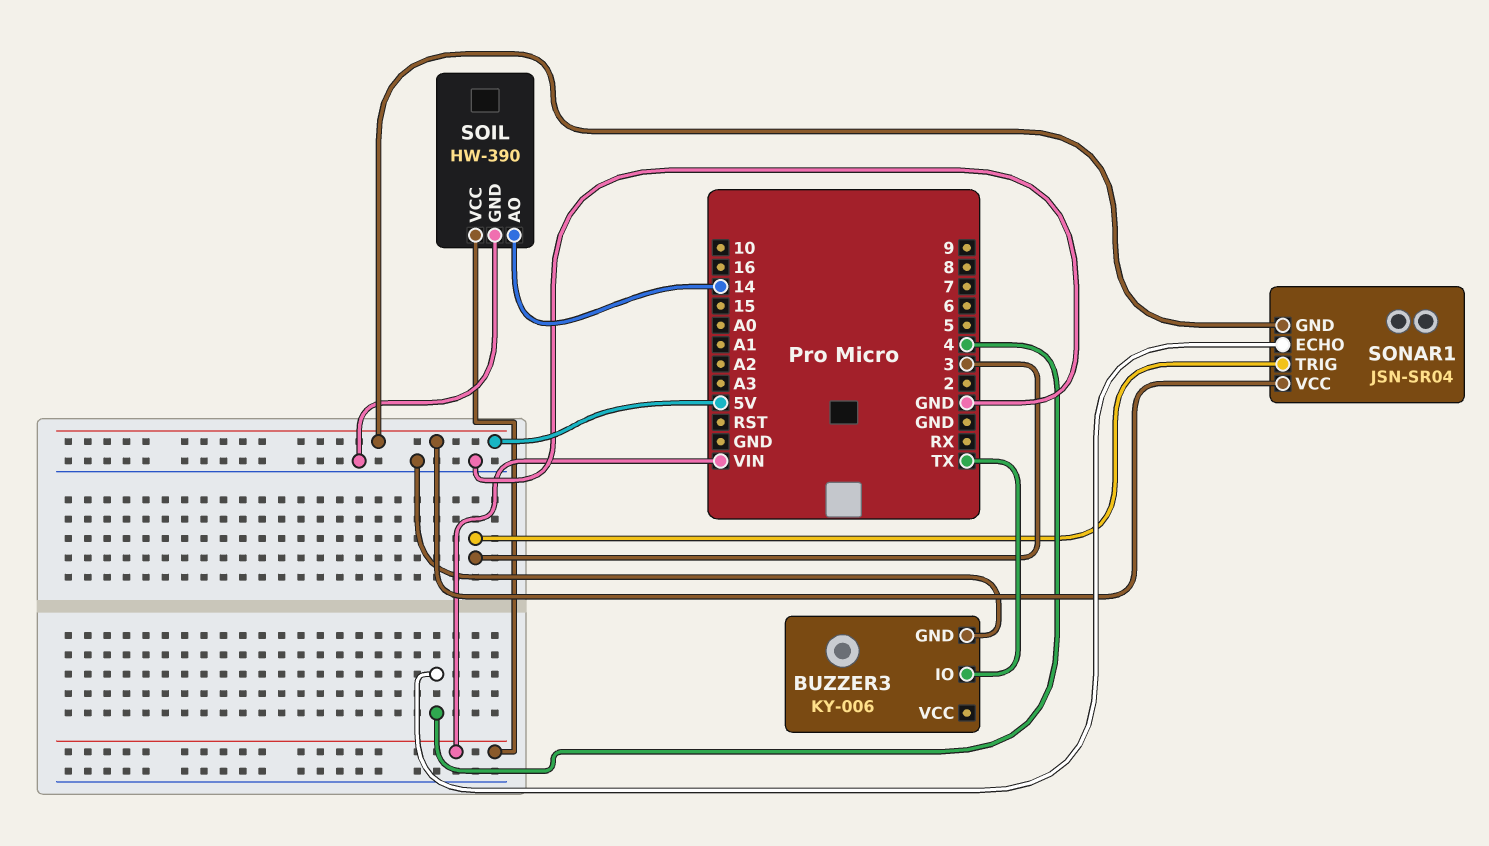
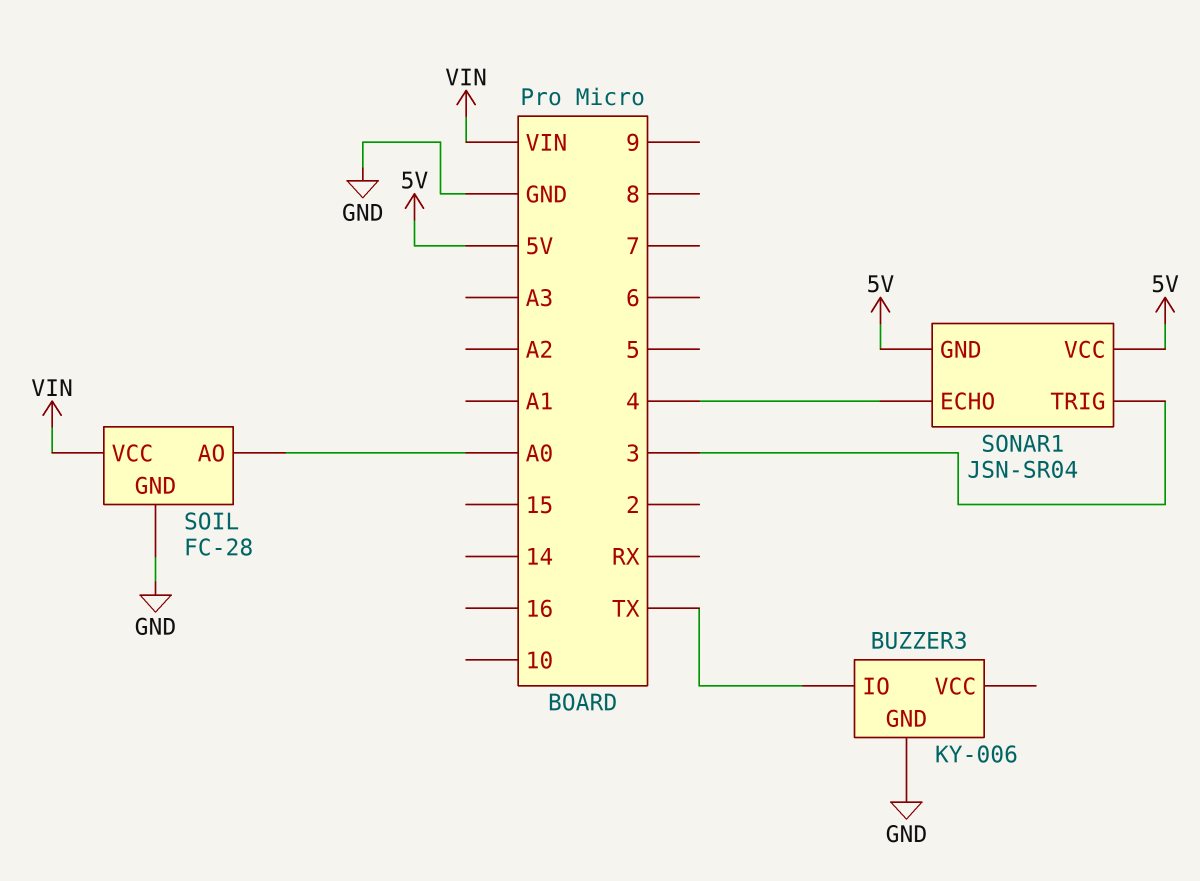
SOIL: HW-390 -> FC-28
SOIL pin AO: 14 -> A0

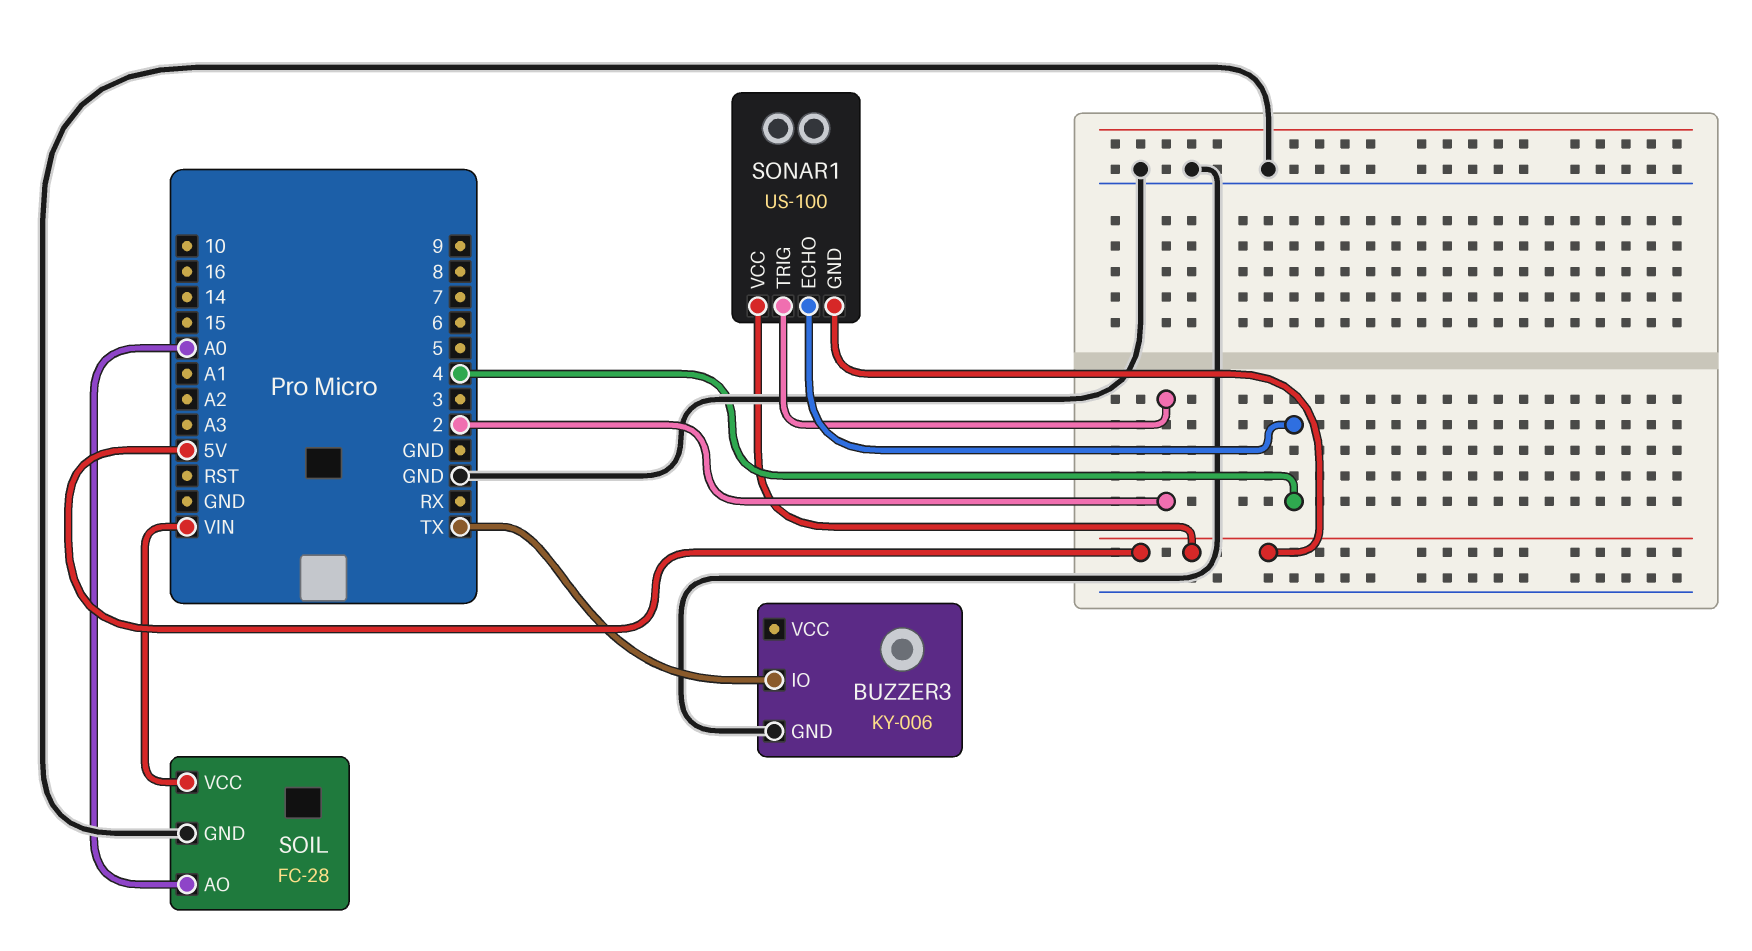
SONAR1: JSN-SR04 -> US-100
SONAR1 pin TRIG: 3 -> 2

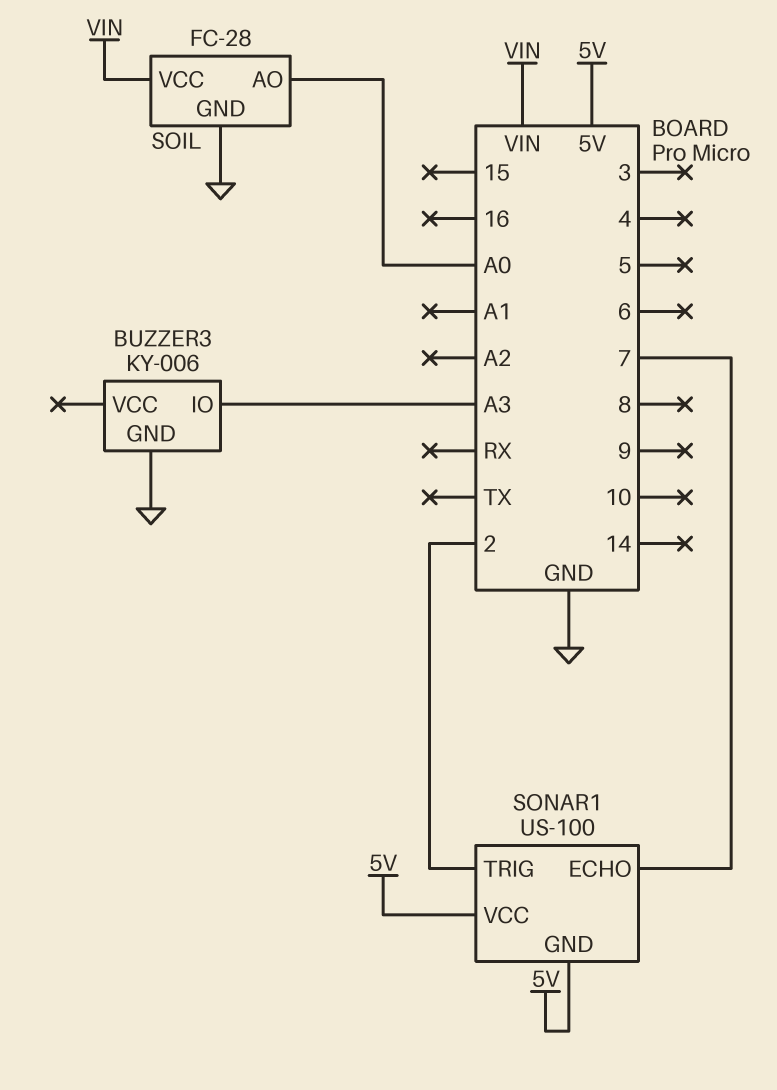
BUZZER3 pin IO: TX -> A3
SONAR1 pin ECHO: 4 -> 7

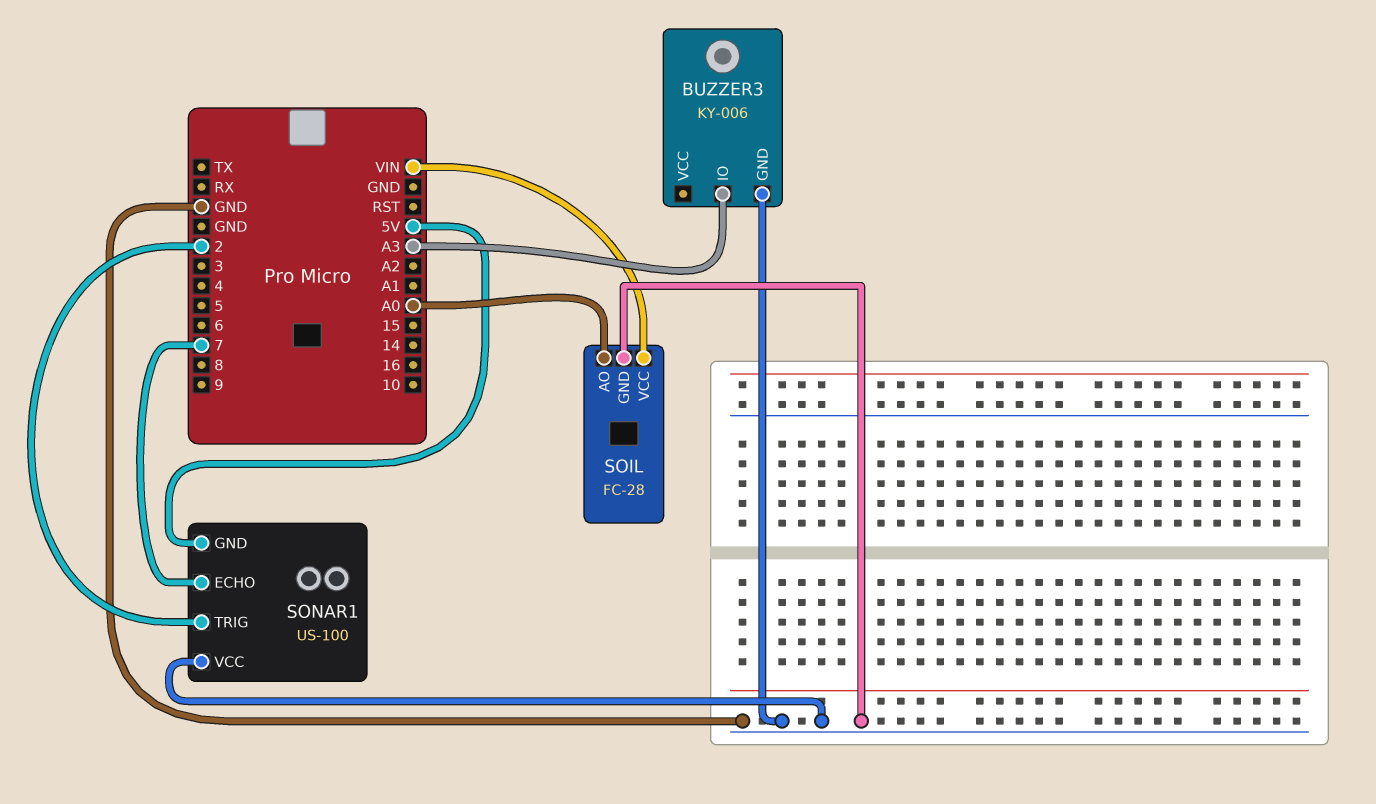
SONAR1 pin VCC: 5V -> GND

